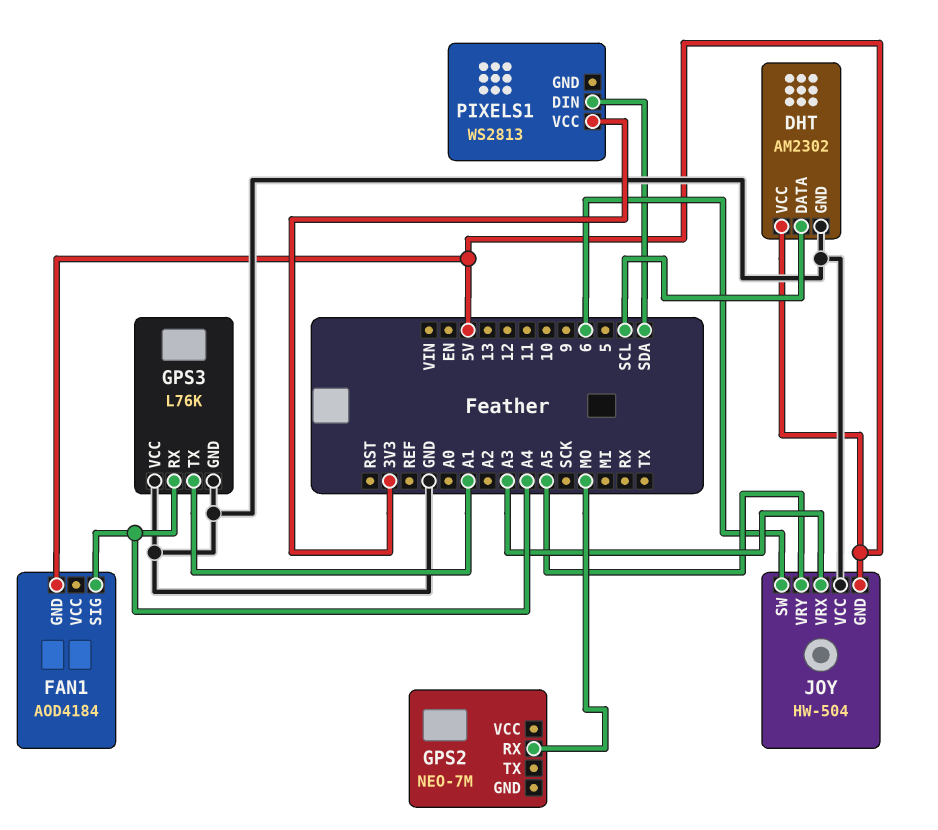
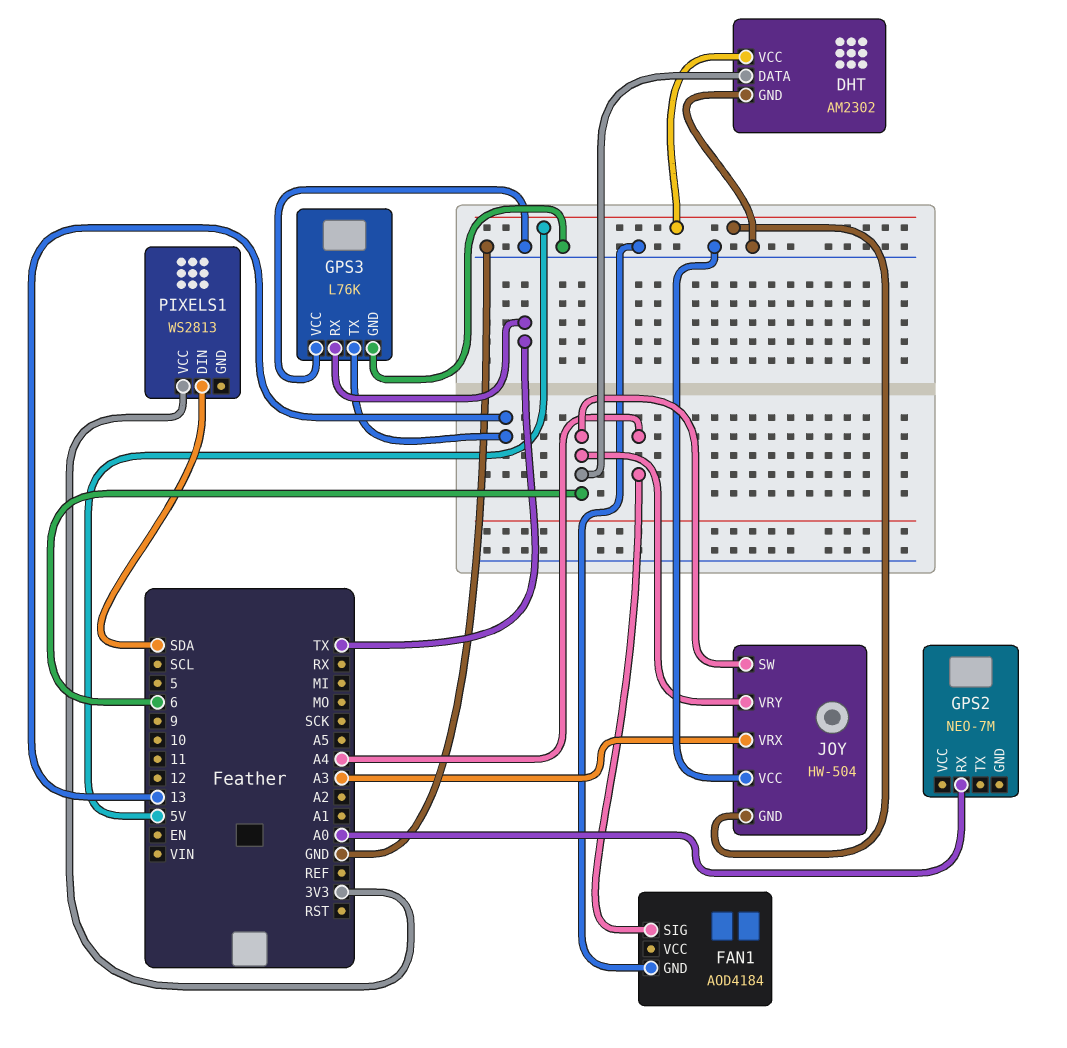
DHT pin DATA: SCL -> 6
FAN1 pin GND: 5V -> GND
GPS2 pin RX: MO -> A0
GPS3 pin RX: A4 -> TX
GPS3 pin TX: A1 -> 13
JOY pin VRY: A5 -> 6

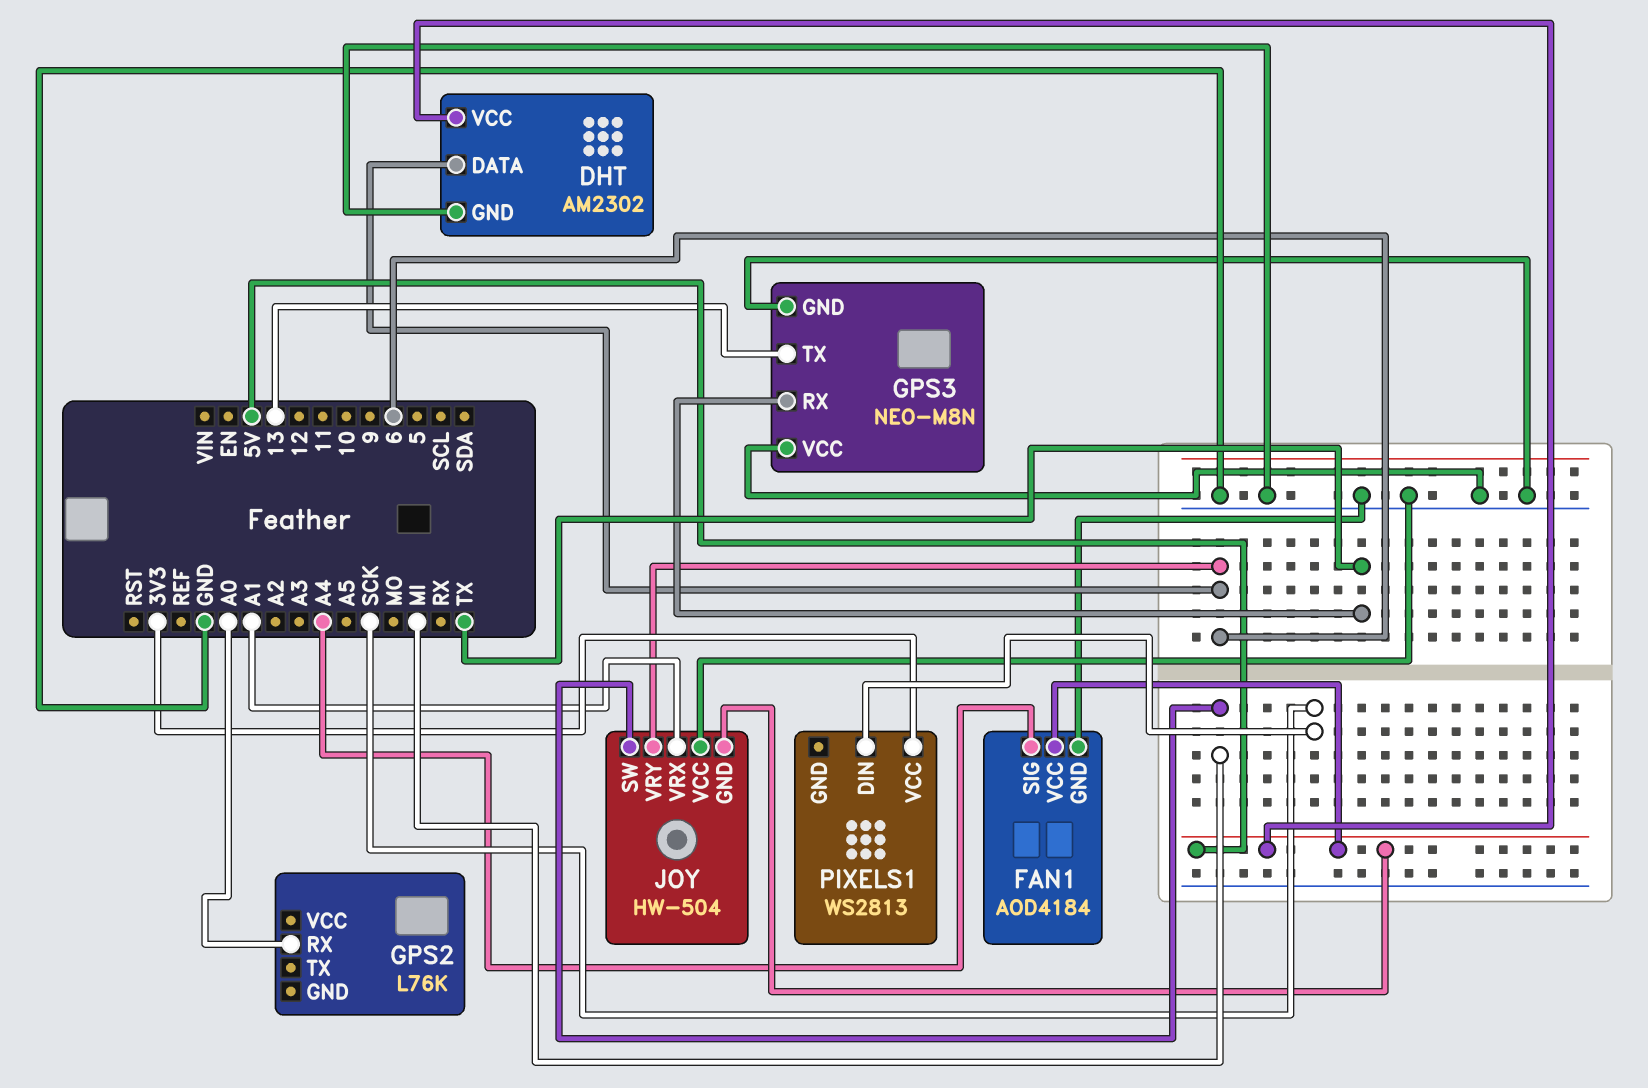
FAN1 pin VCC: none -> 5V
GPS2: NEO-7M -> L76K
GPS3: L76K -> NEO-M8N
JOY pin SW: 6 -> MI
JOY pin VRX: A3 -> A1
PIXELS1 pin DIN: SDA -> SCK

